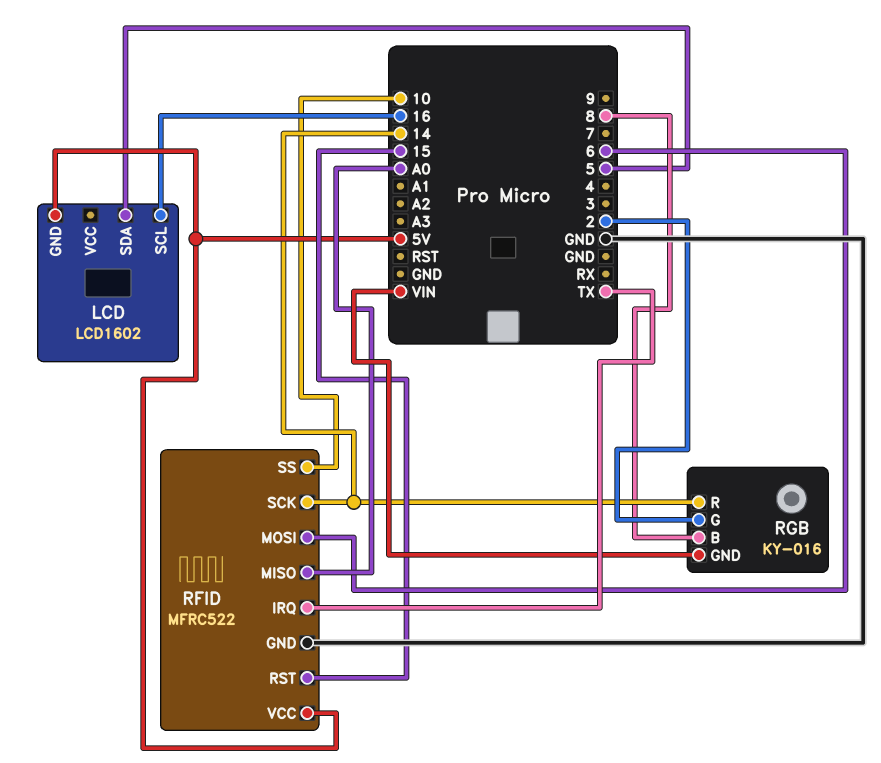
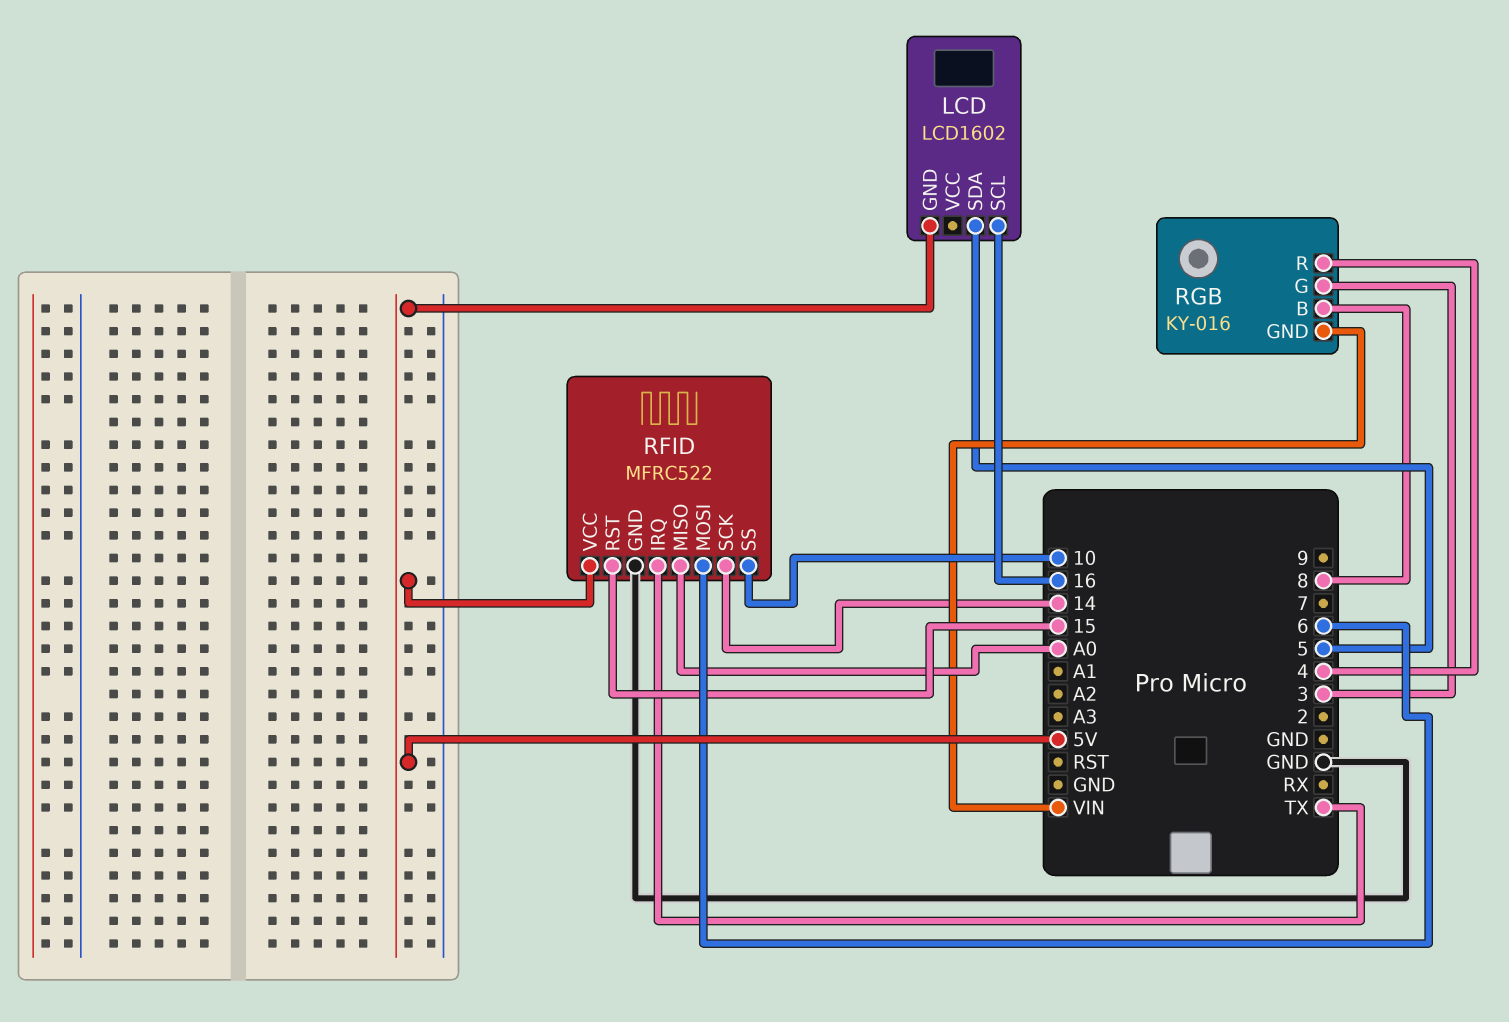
RGB pin G: 2 -> 3
RGB pin R: 14 -> 4

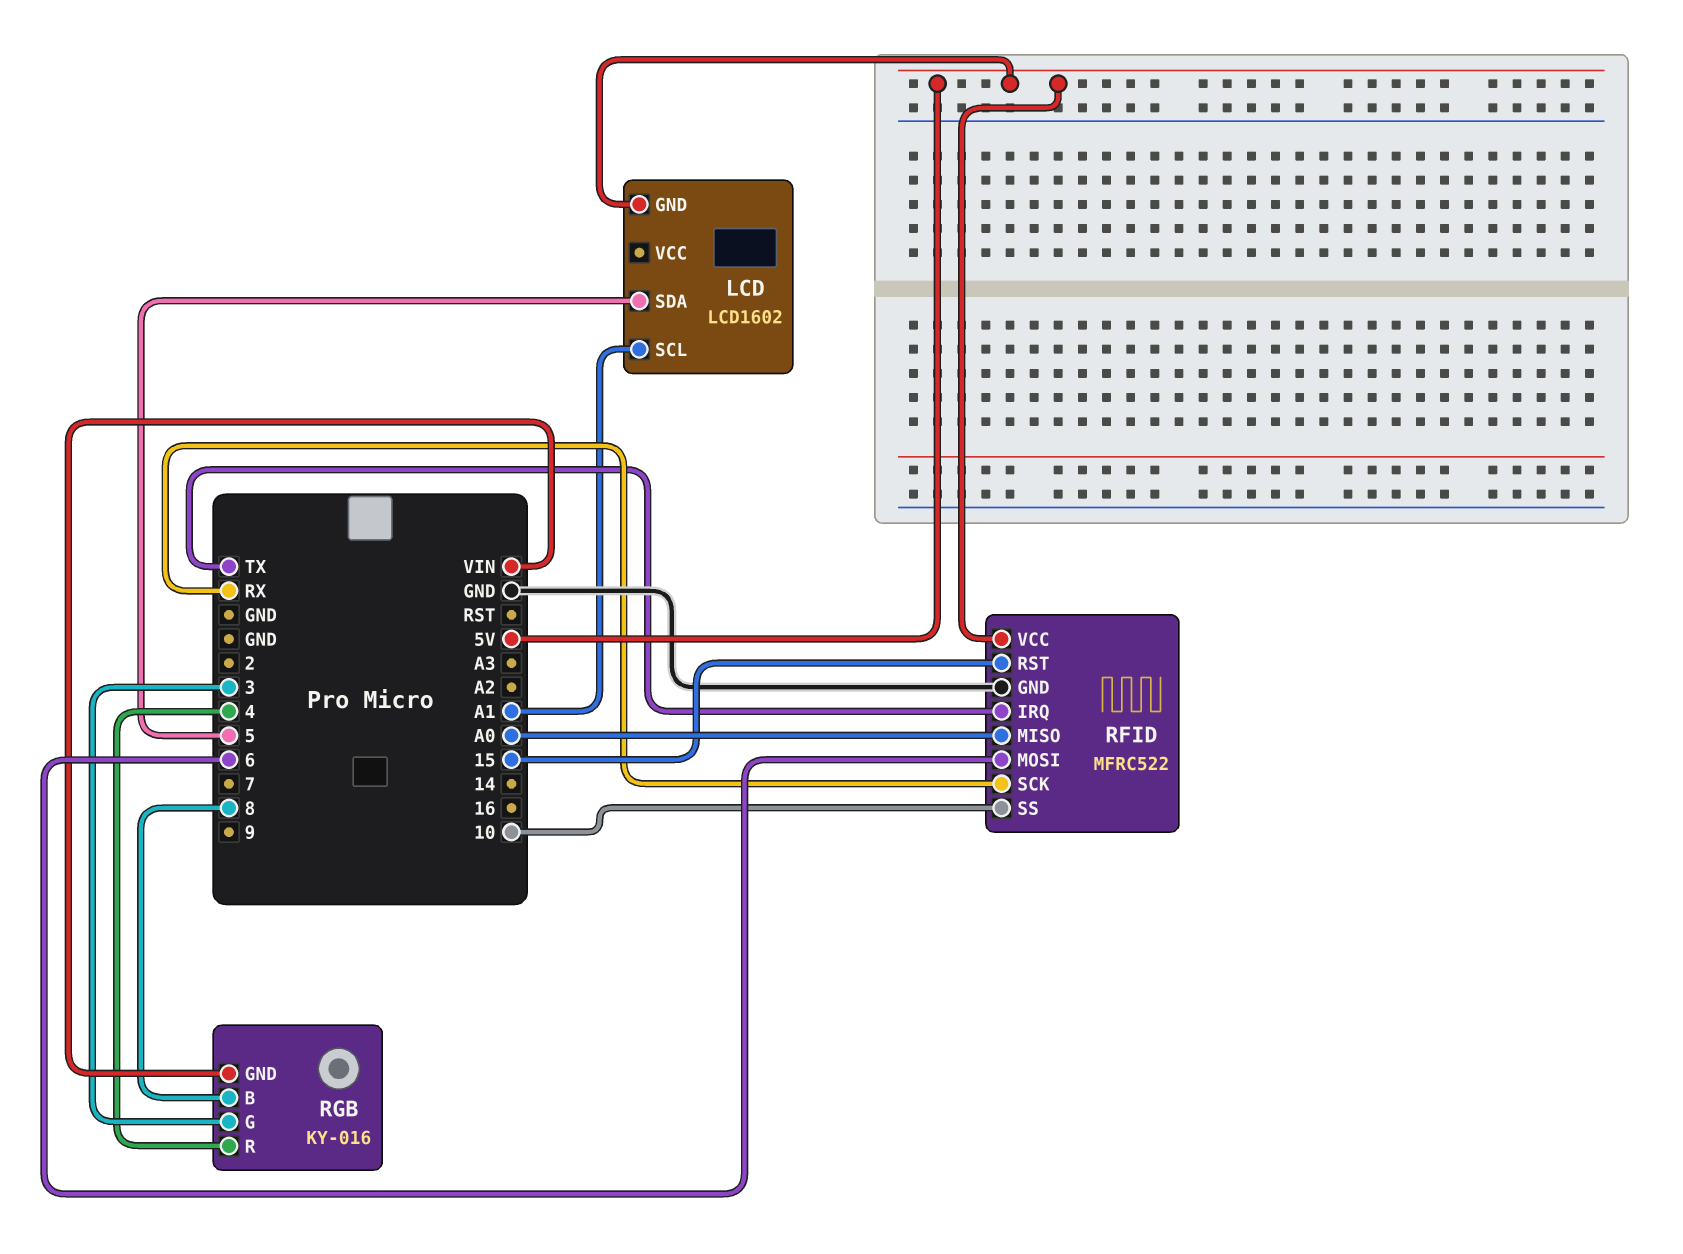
LCD pin SCL: 16 -> A1
RFID pin SCK: 14 -> RX

